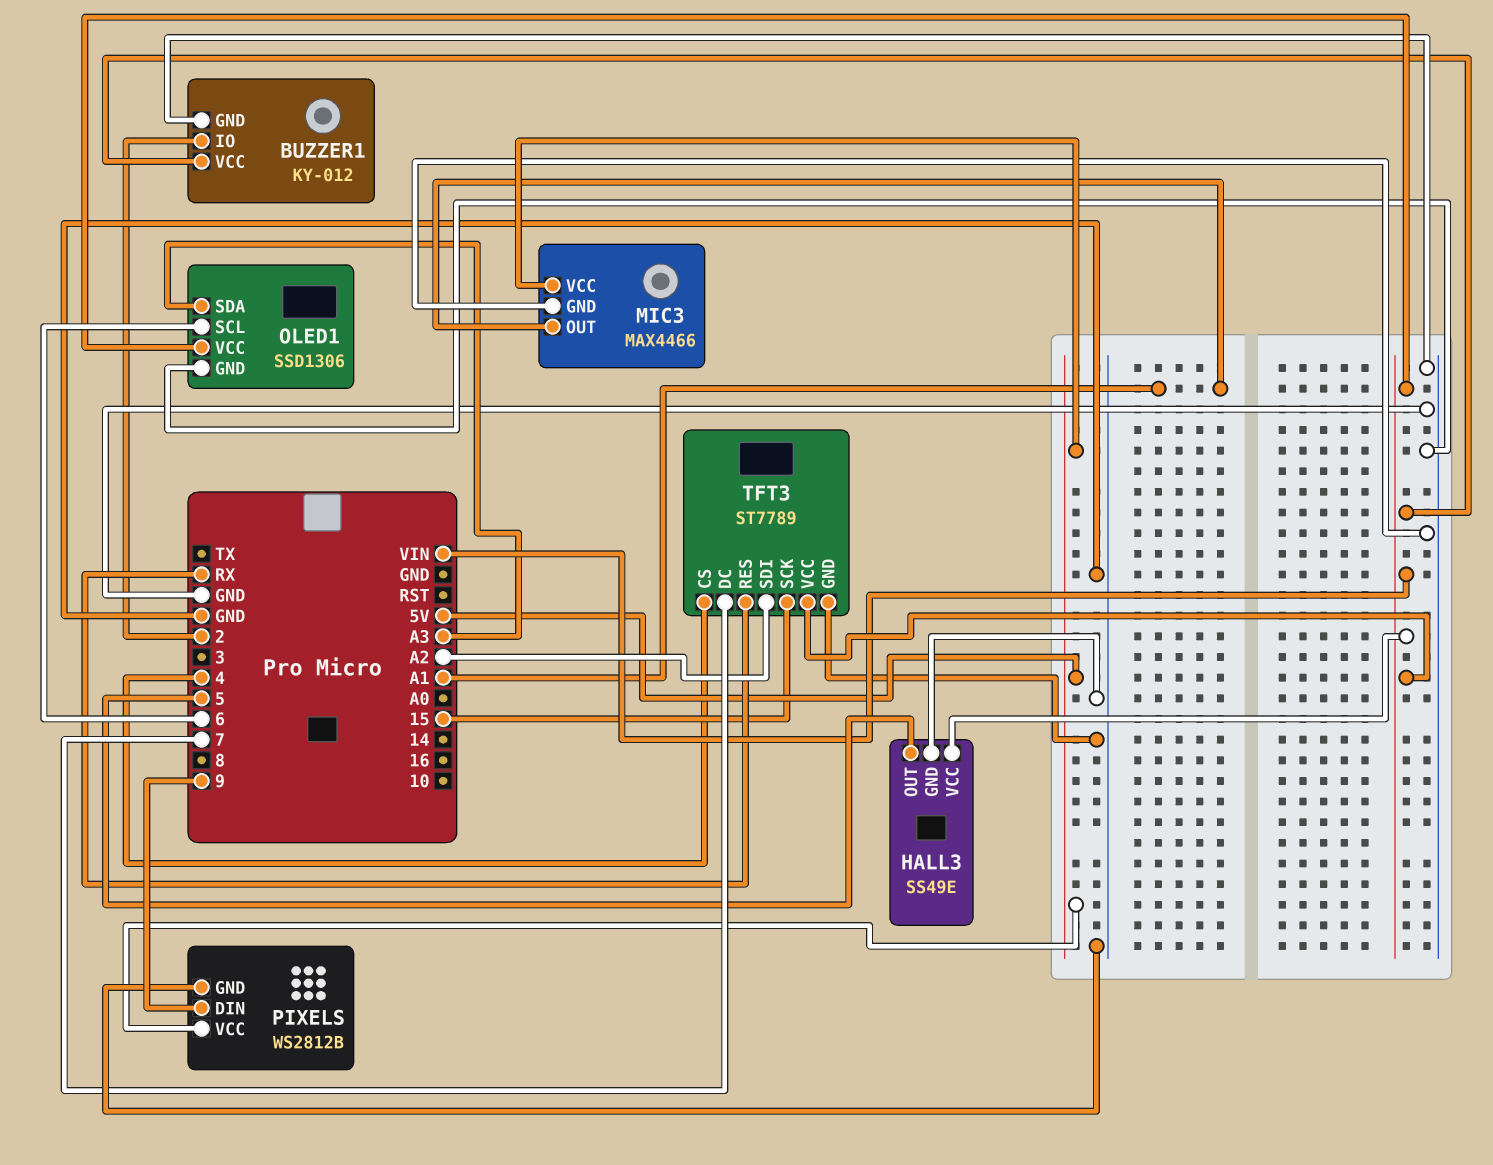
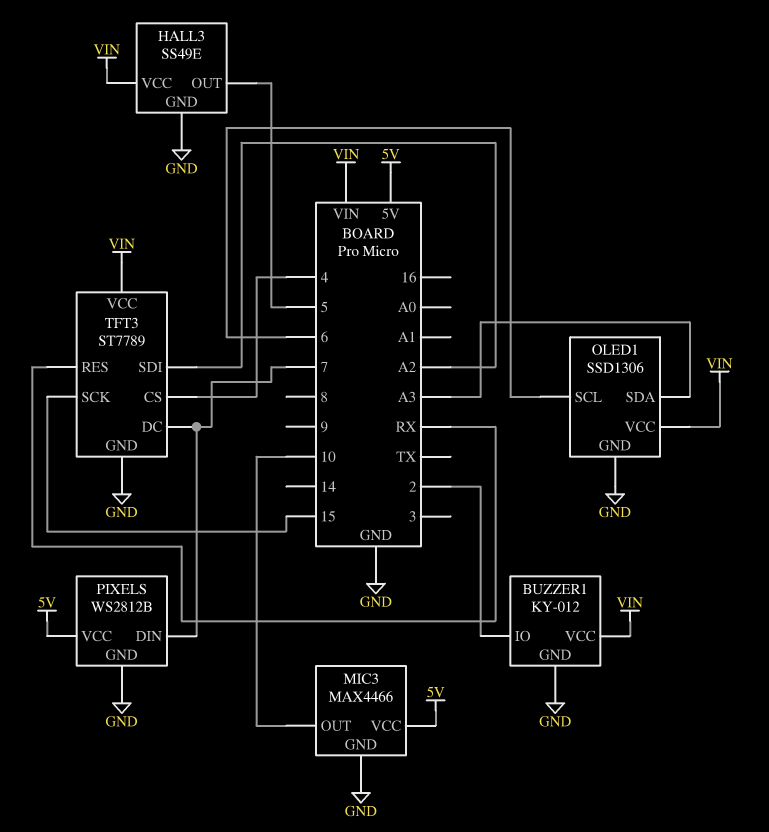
MIC3 pin OUT: A1 -> 10
PIXELS pin DIN: 9 -> 7

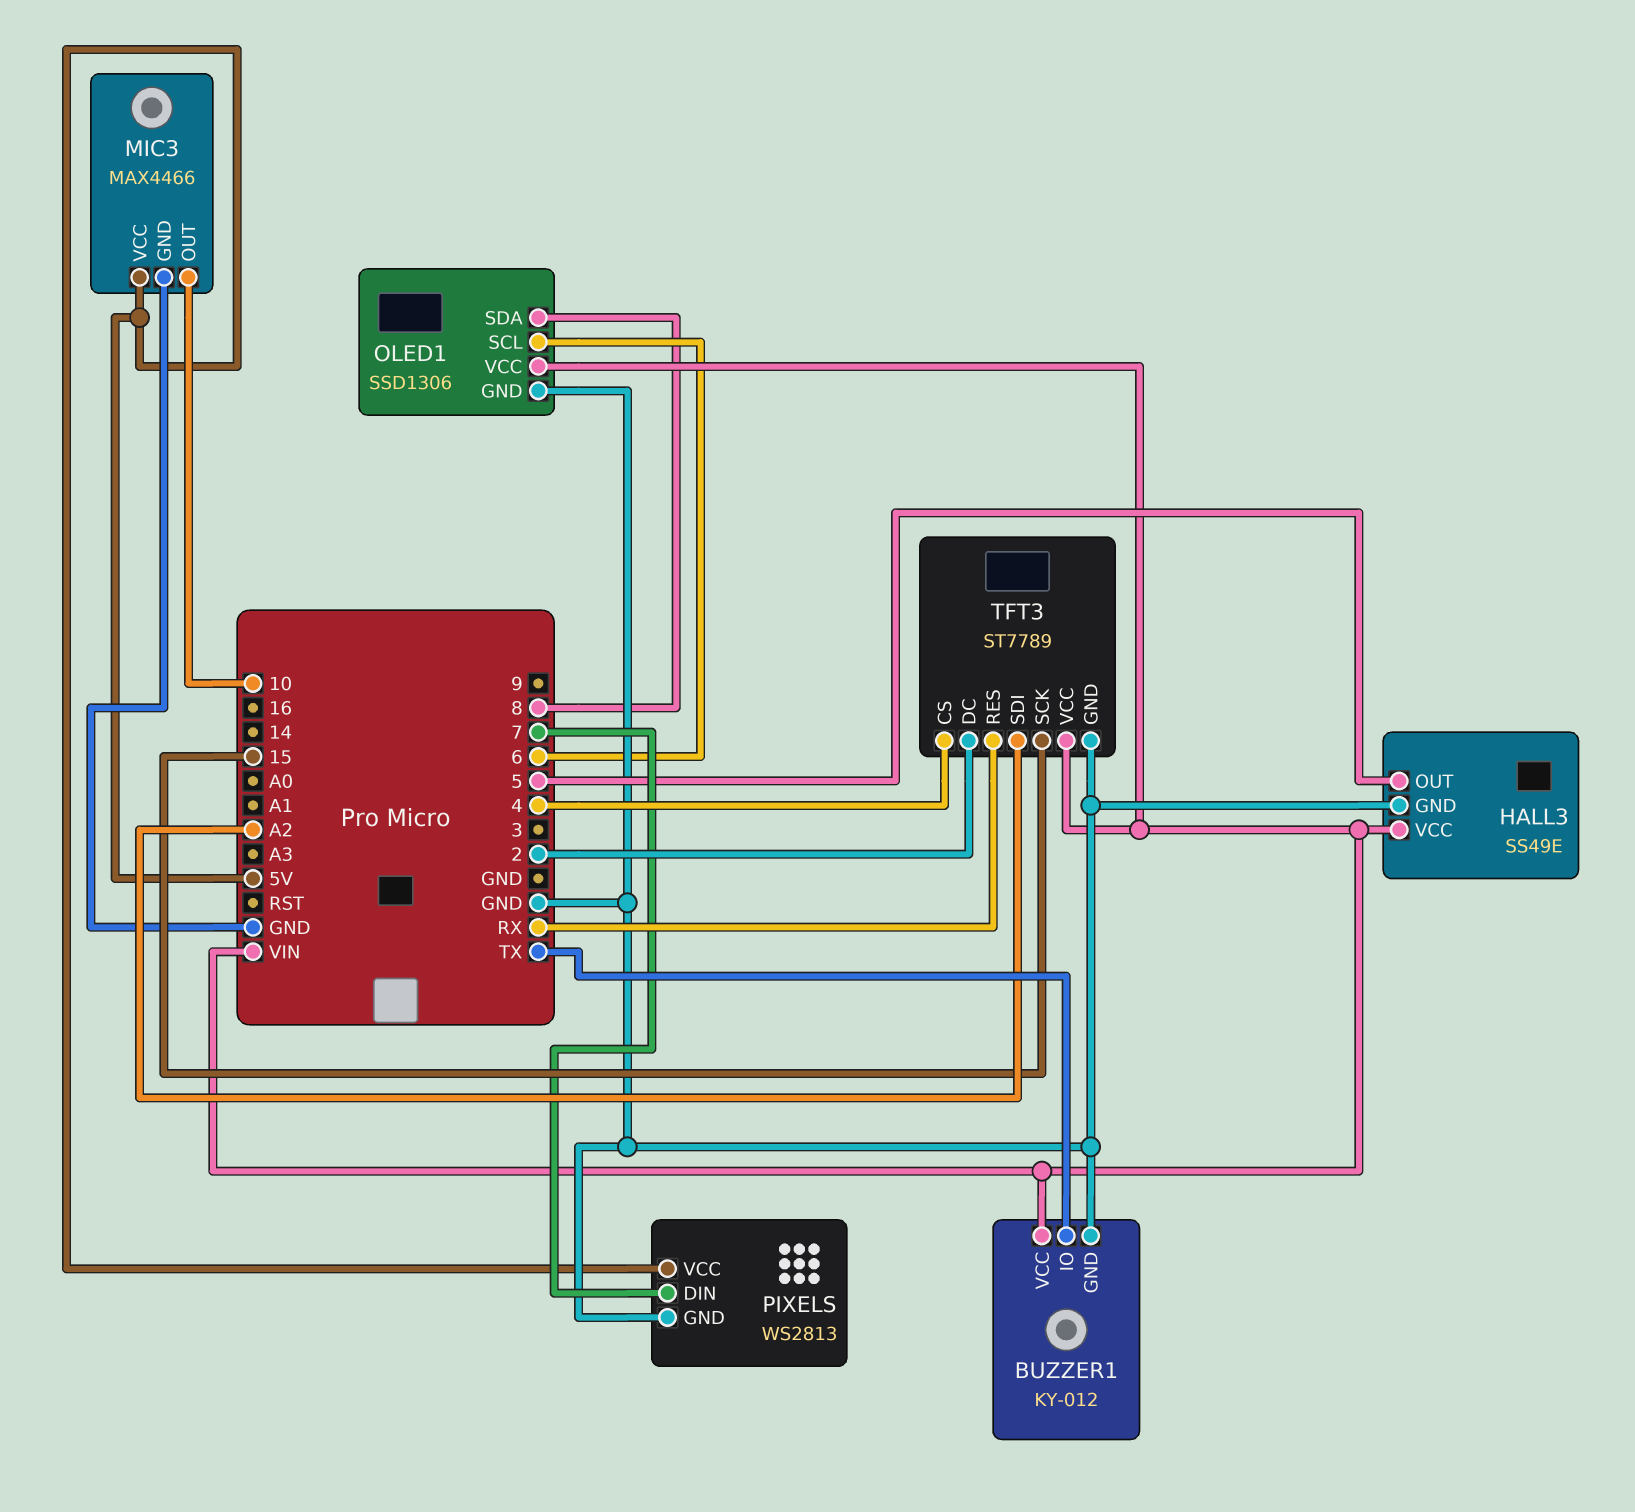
BUZZER1 pin IO: 2 -> TX
OLED1 pin SDA: A3 -> 8
PIXELS: WS2812B -> WS2813
TFT3 pin DC: 7 -> 2

